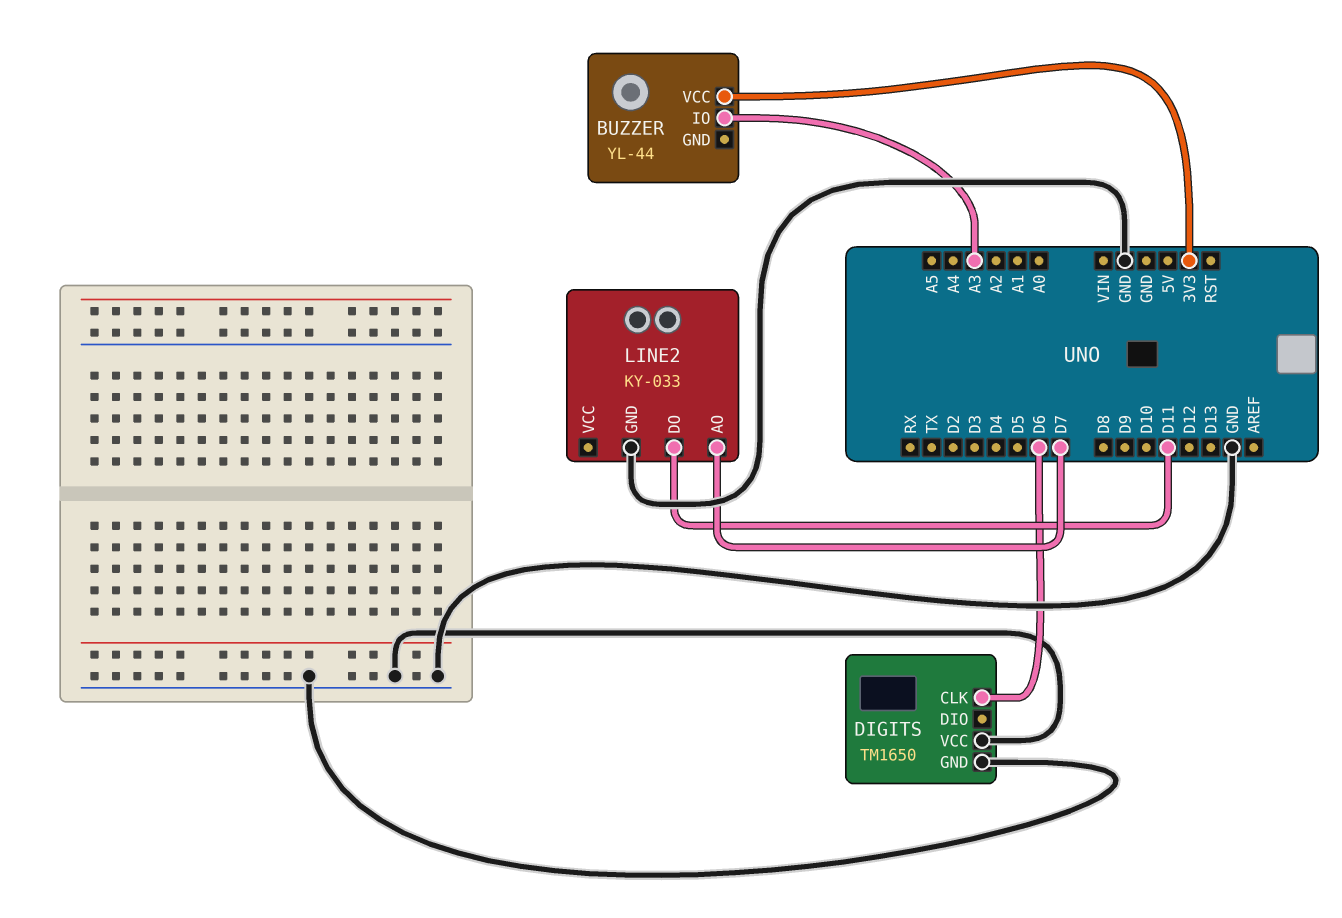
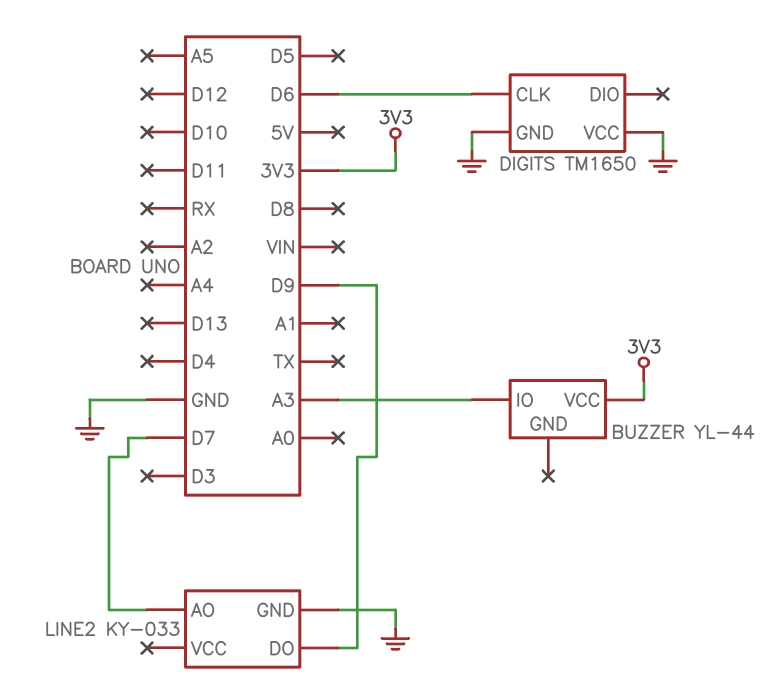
LINE2 pin DO: D11 -> D9

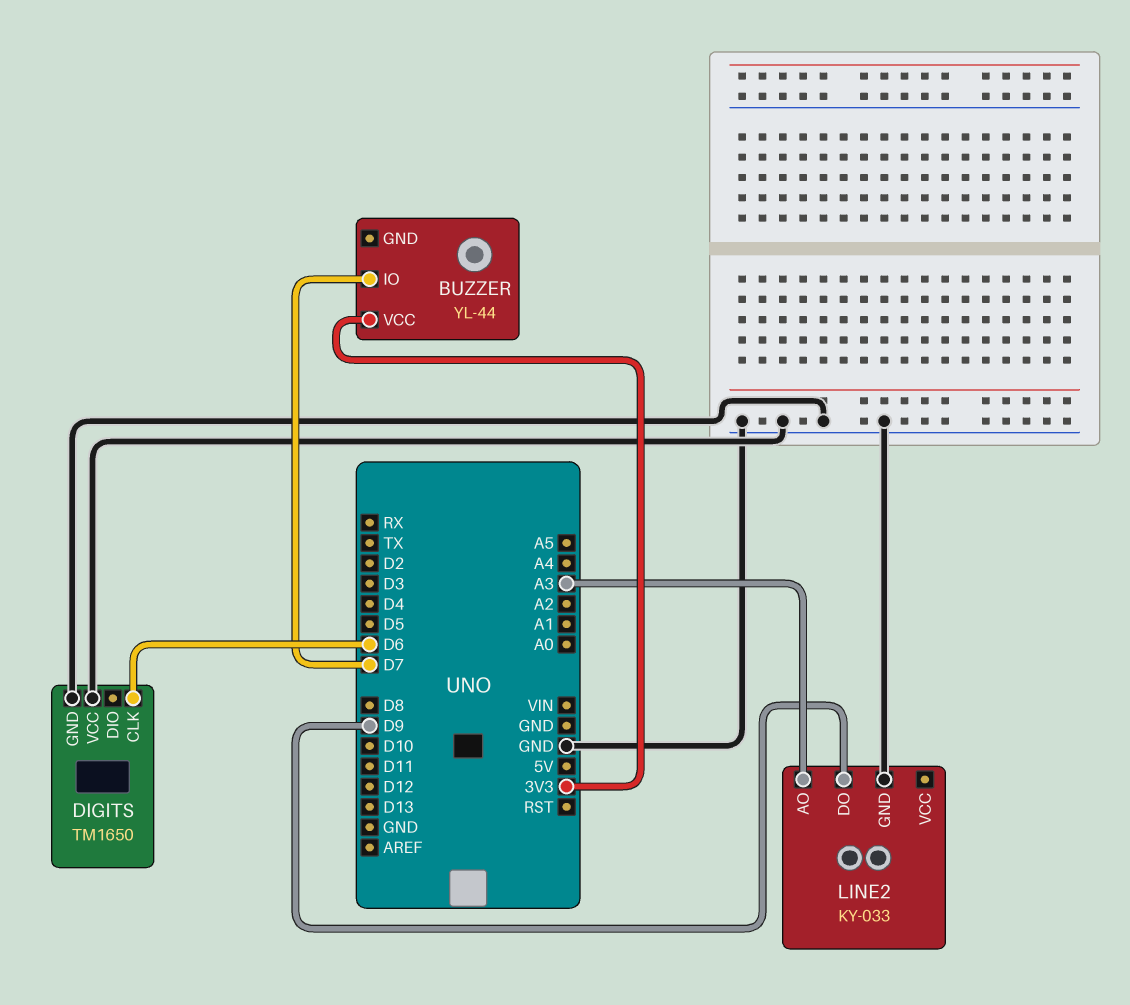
BUZZER pin IO: A3 -> D7
LINE2 pin AO: D7 -> A3

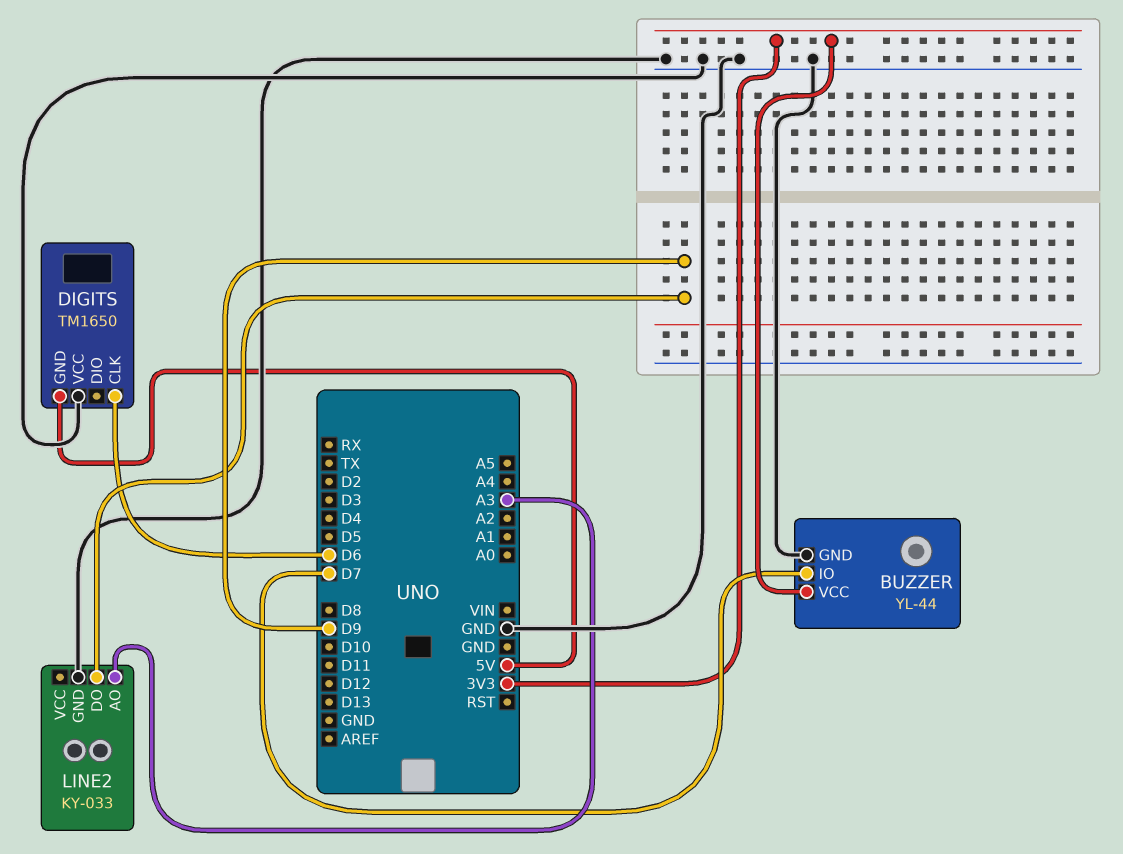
BUZZER pin GND: none -> GND
DIGITS pin GND: GND -> 5V

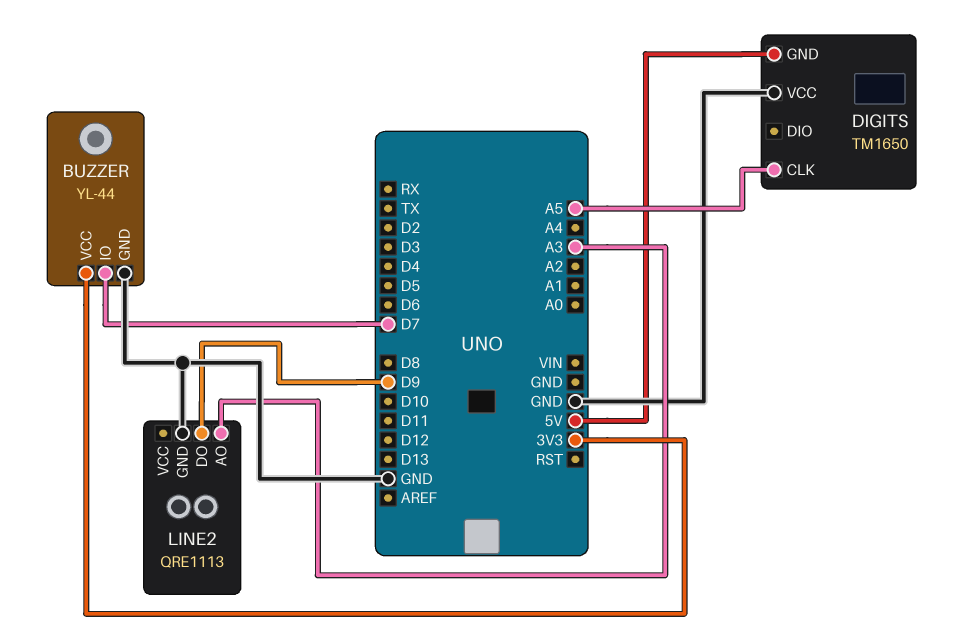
DIGITS pin CLK: D6 -> A5
LINE2: KY-033 -> QRE1113

